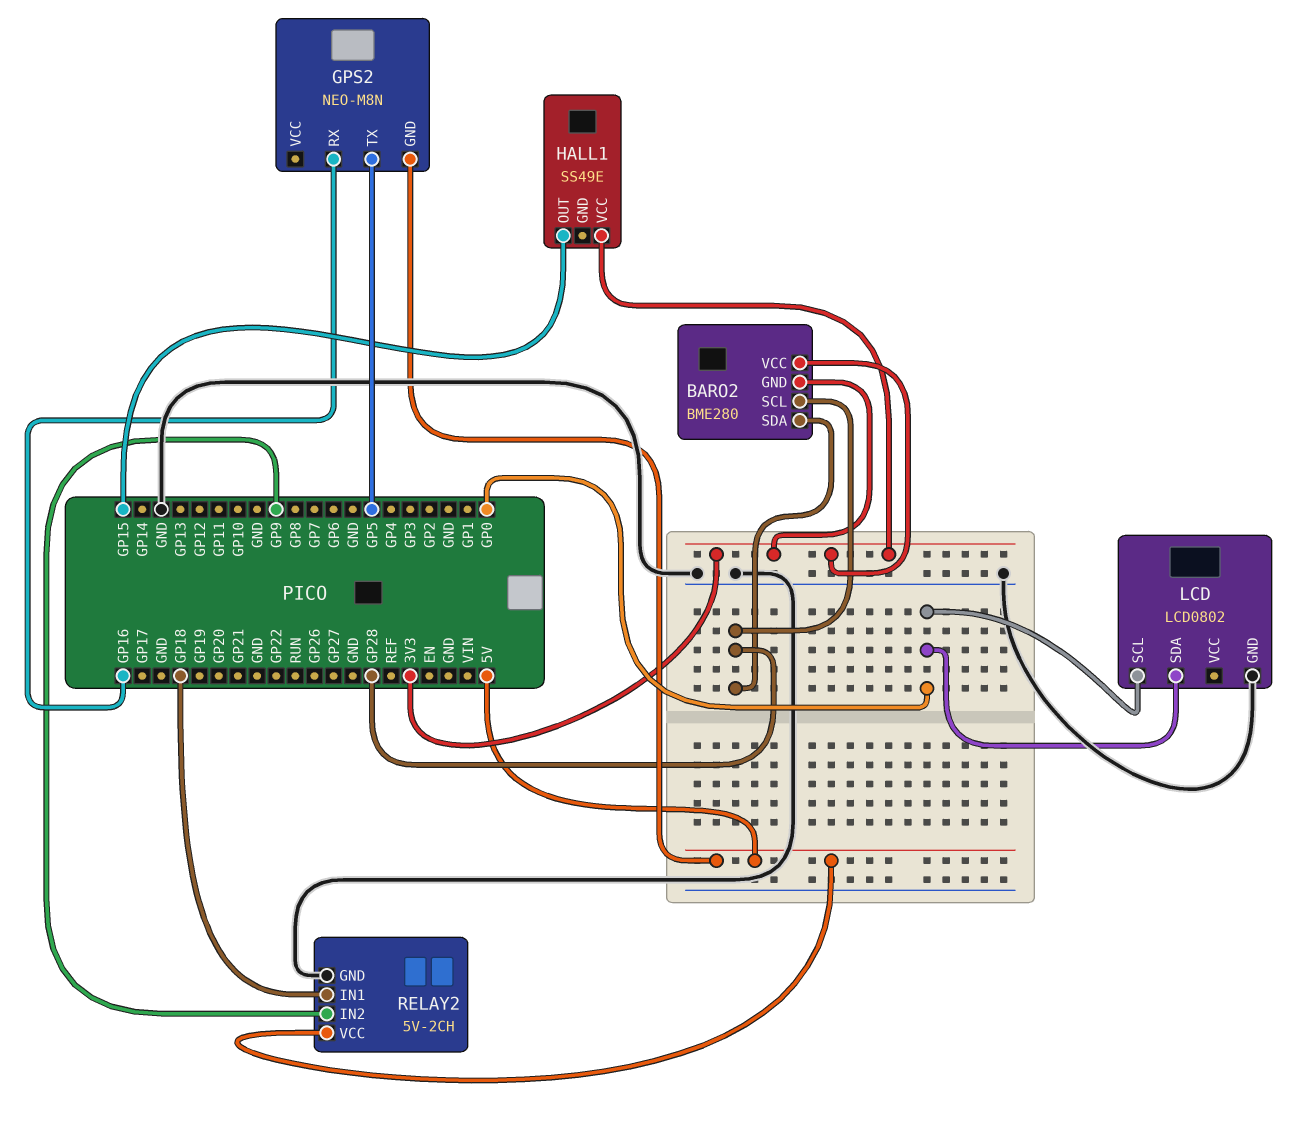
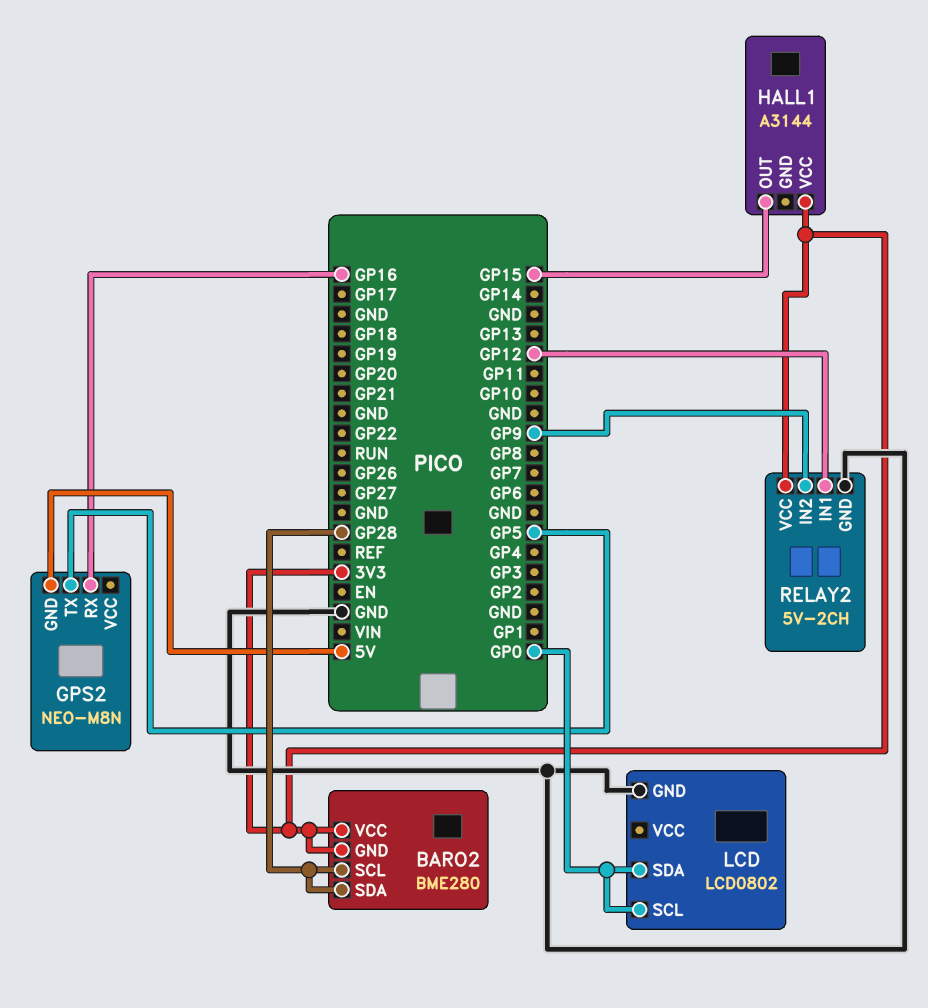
HALL1: SS49E -> A3144
RELAY2 pin IN1: GP18 -> GP12
RELAY2 pin VCC: 5V -> 3V3

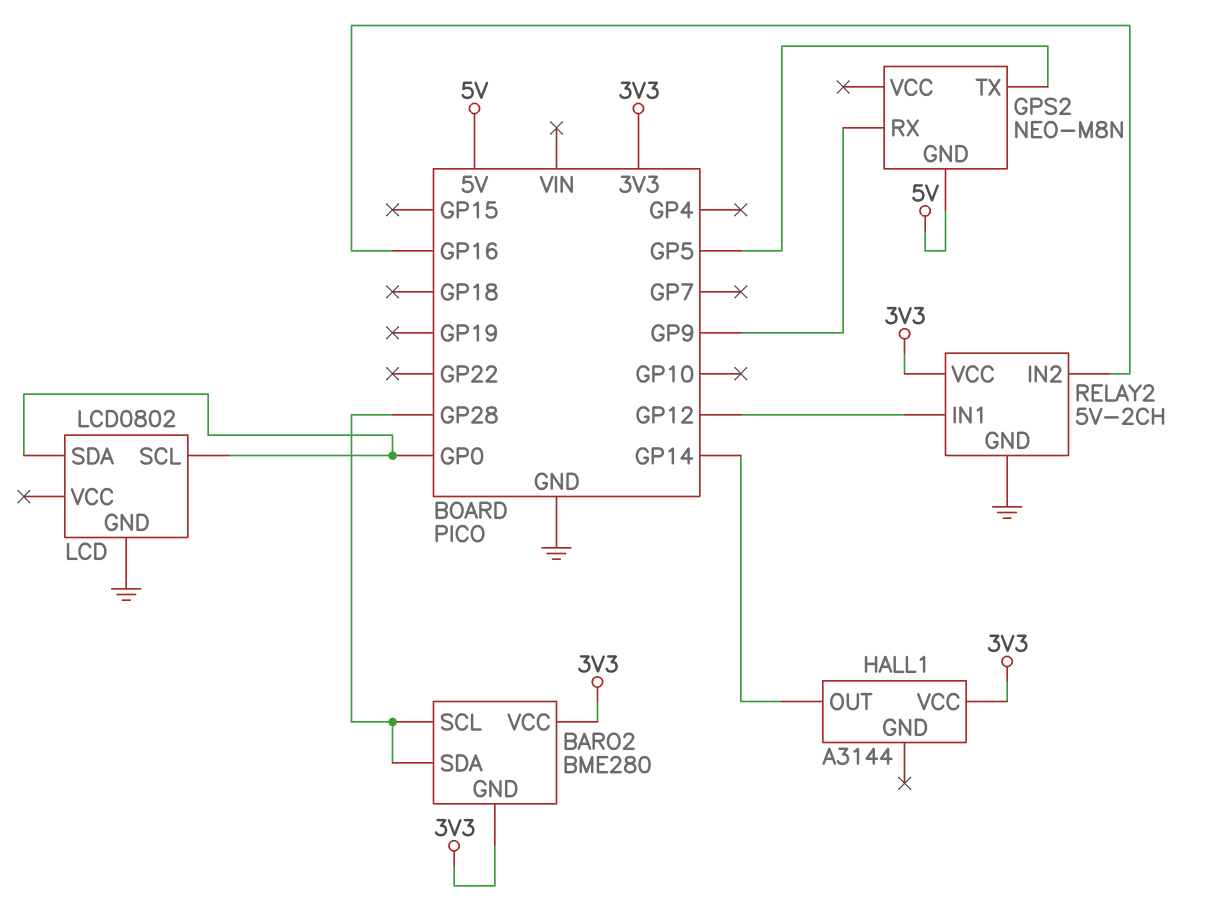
GPS2 pin RX: GP16 -> GP9
HALL1 pin OUT: GP15 -> GP14
RELAY2 pin IN2: GP9 -> GP16

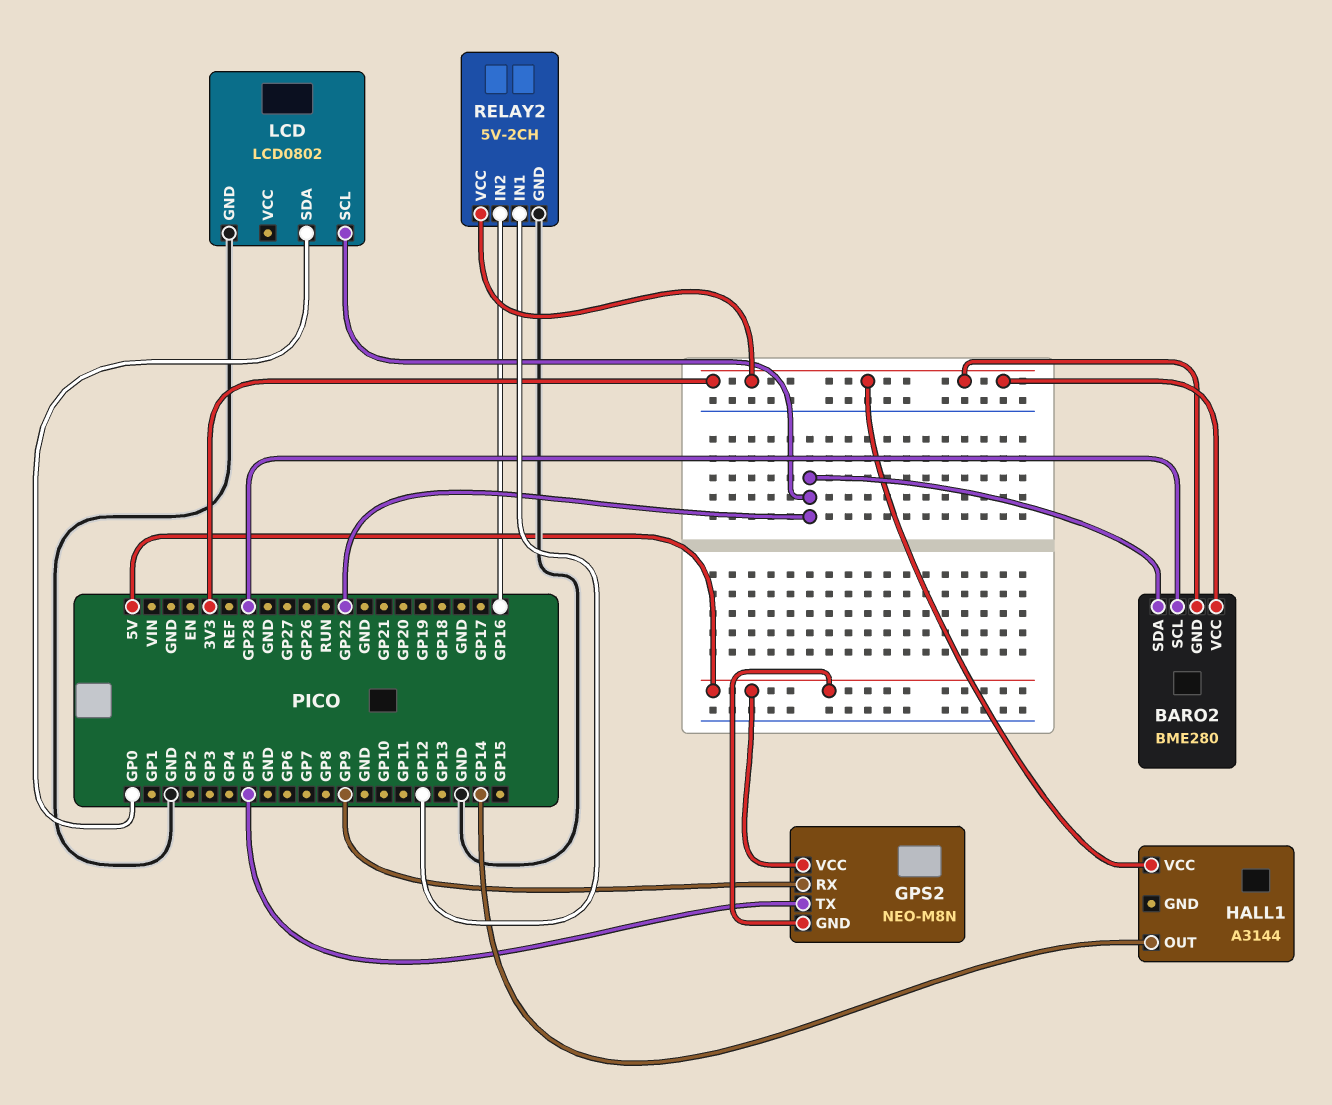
BARO2 pin SDA: GP28 -> GP22
GPS2 pin VCC: none -> 5V
LCD pin SCL: GP0 -> GP22

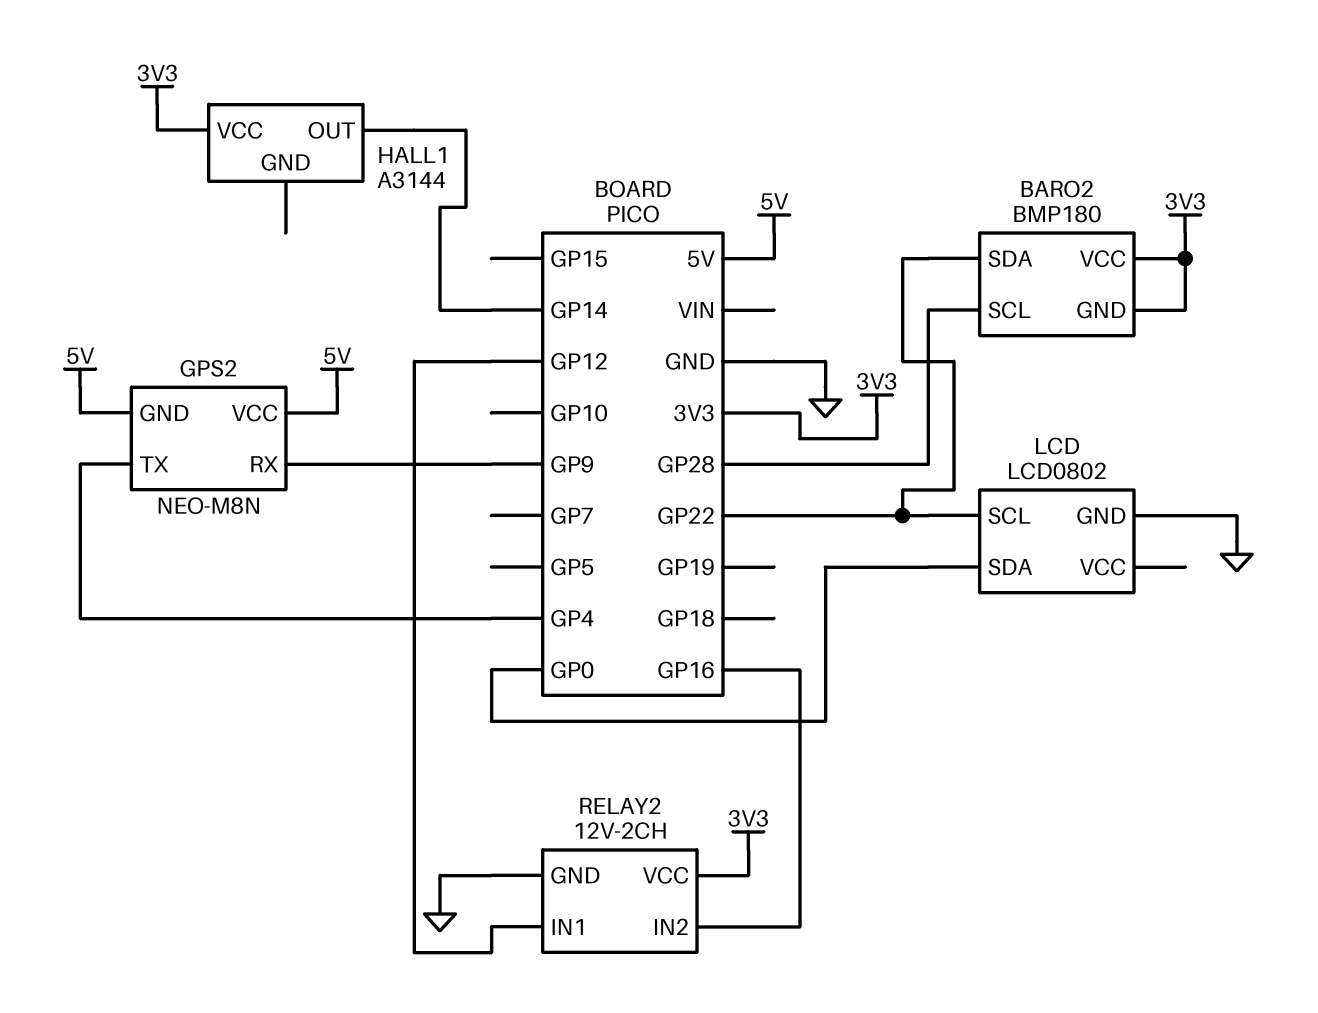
BARO2: BME280 -> BMP180
GPS2 pin TX: GP5 -> GP4
RELAY2: 5V-2CH -> 12V-2CH

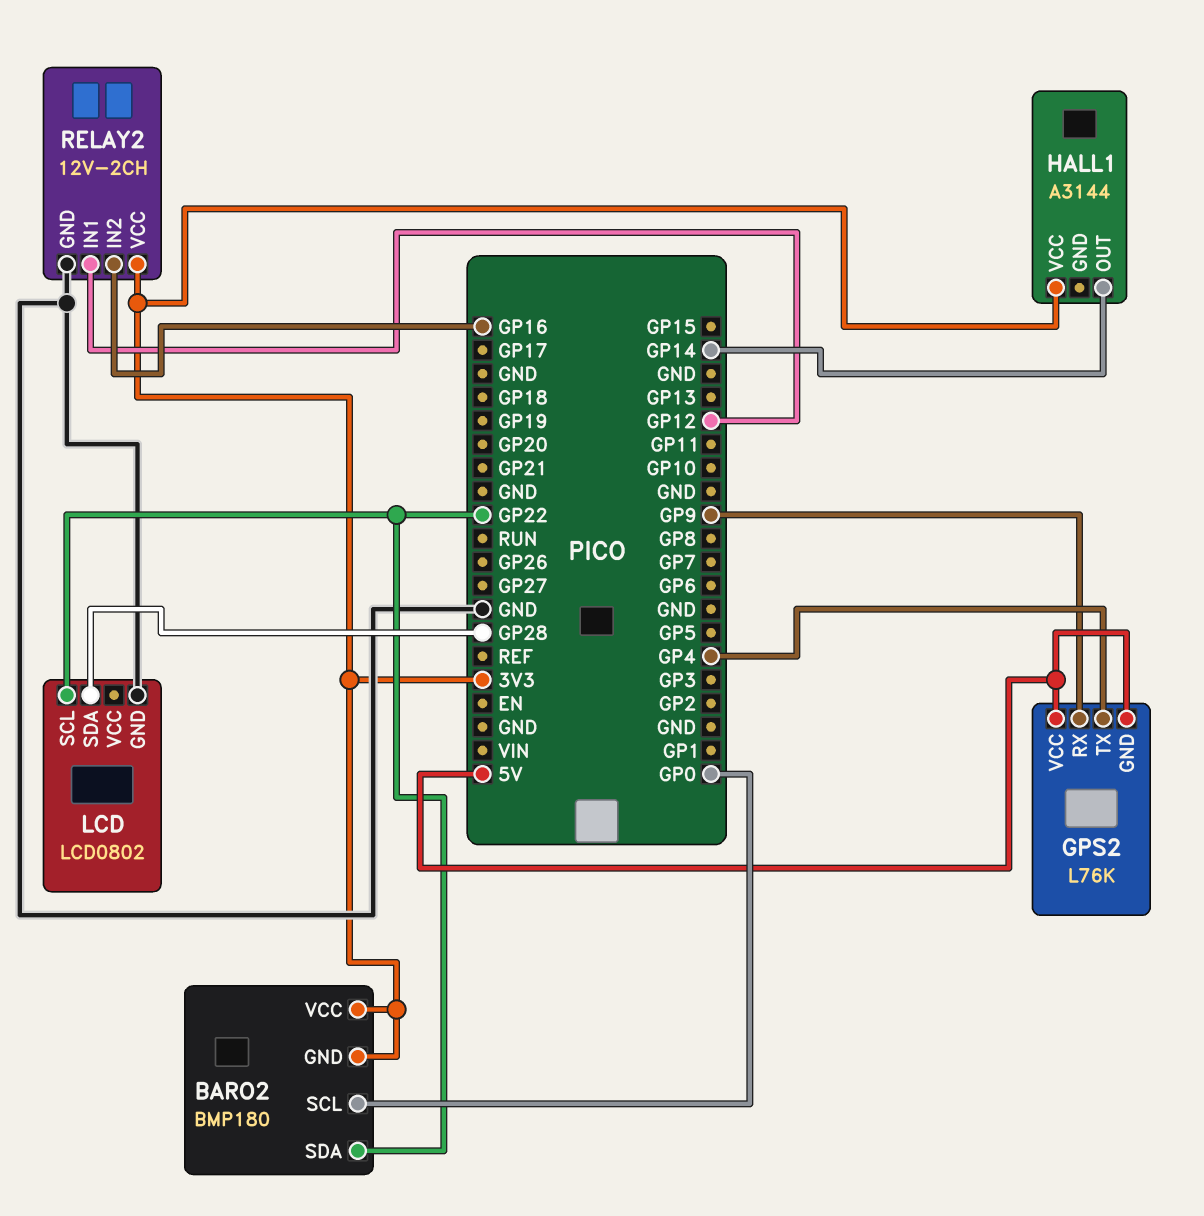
BARO2 pin SCL: GP28 -> GP0
GPS2: NEO-M8N -> L76K
LCD pin SDA: GP0 -> GP28

